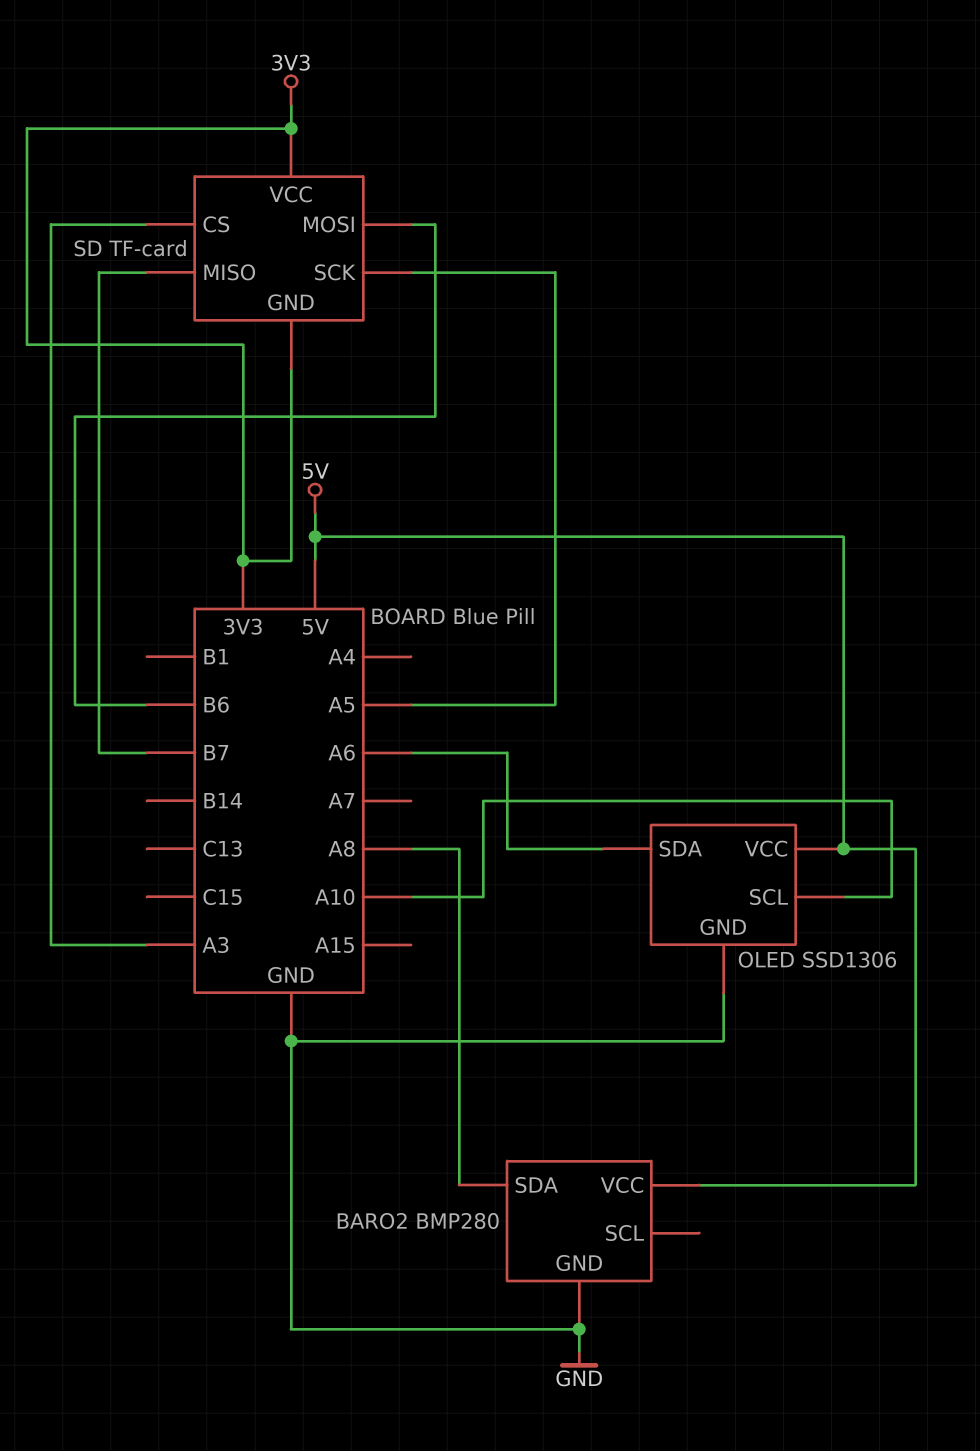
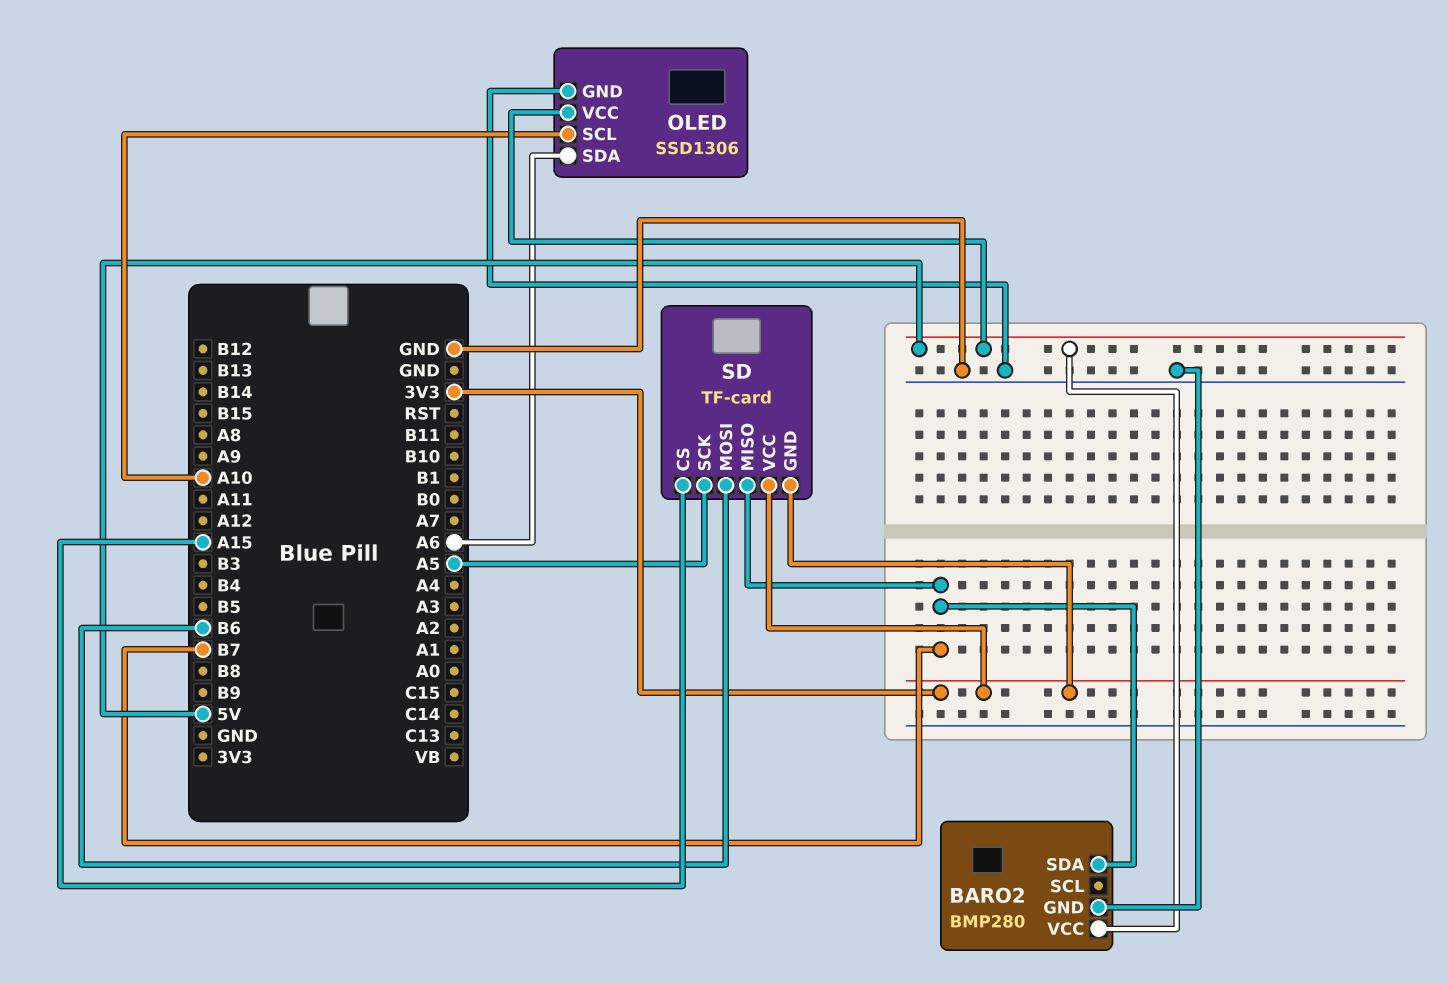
BARO2 pin SDA: A8 -> B7
SD pin CS: A3 -> A15

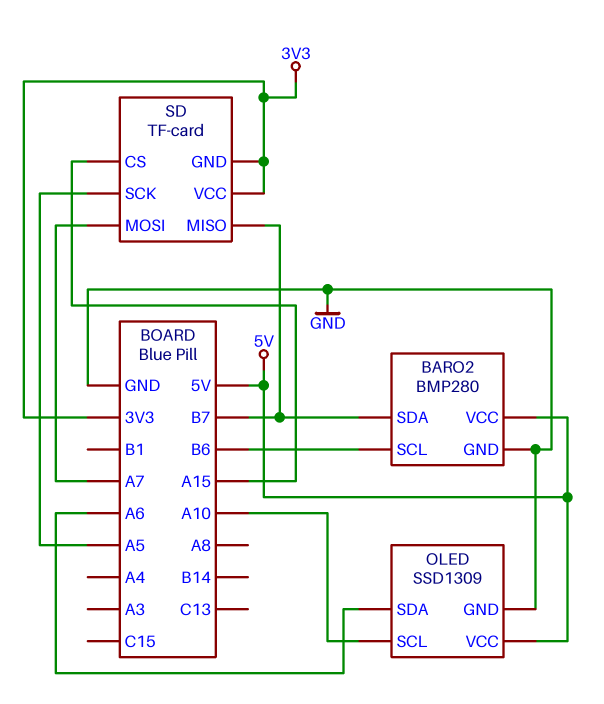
BARO2 pin SCL: none -> B6
OLED: SSD1306 -> SSD1309
SD pin MOSI: B6 -> A7

